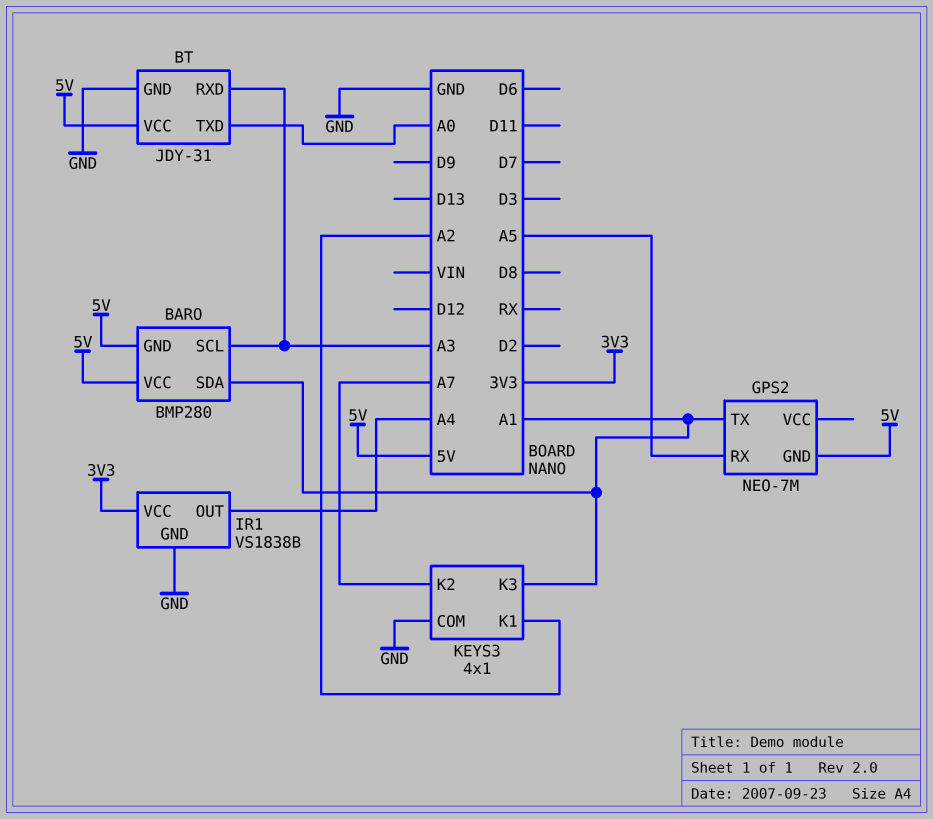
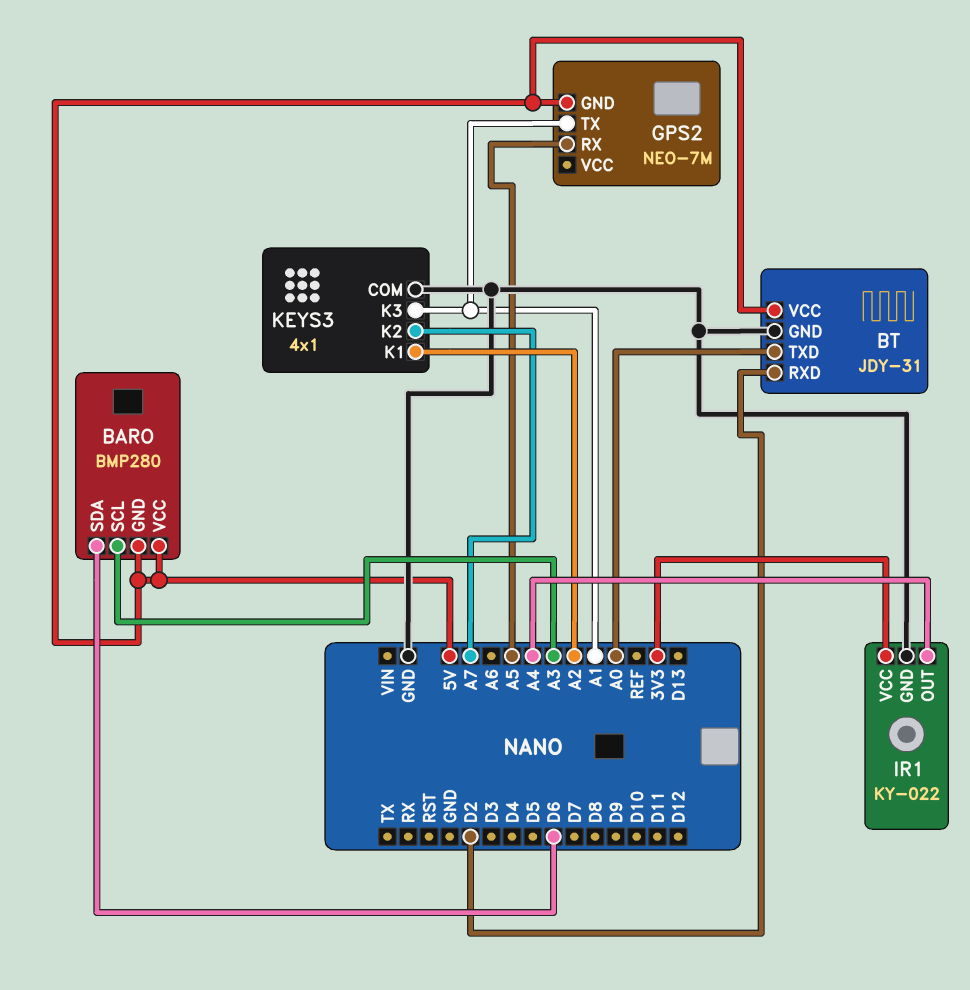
BARO pin SDA: A1 -> D6
BT pin RXD: A3 -> D2
IR1: VS1838B -> KY-022

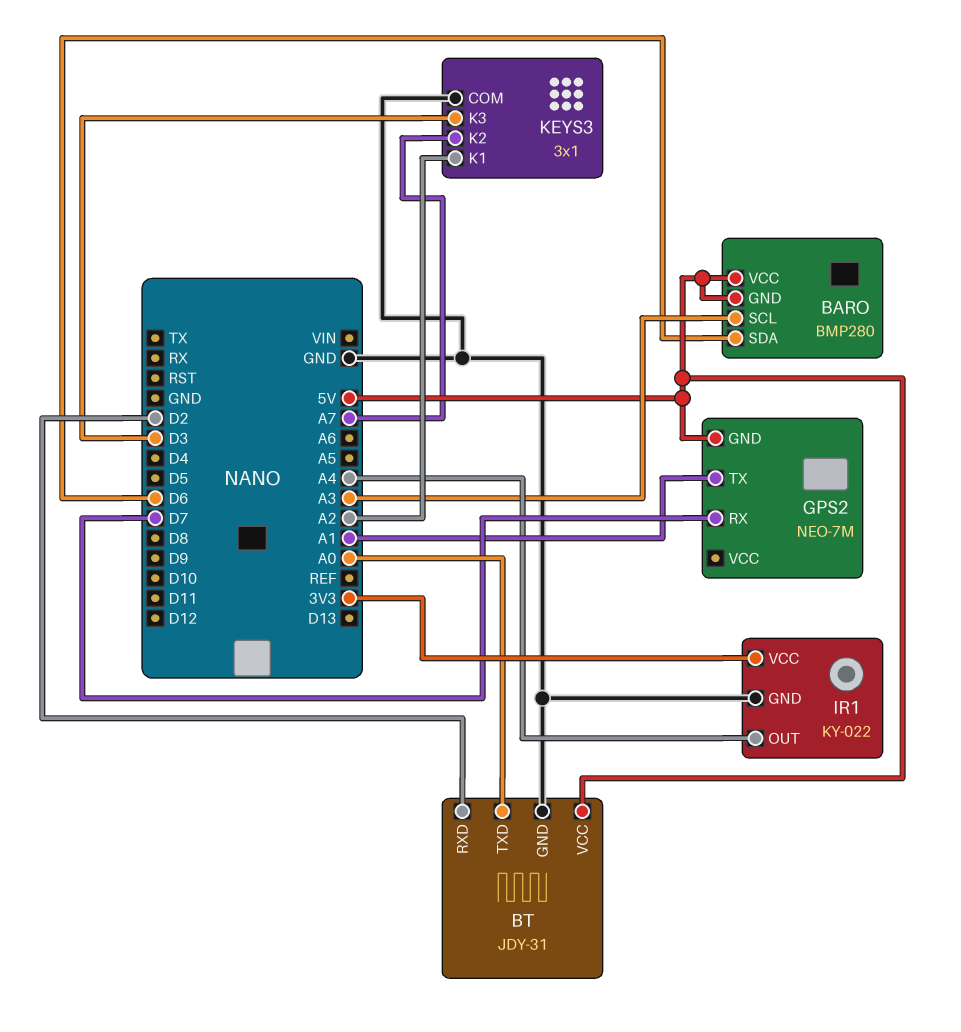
GPS2 pin RX: A5 -> D7
KEYS3: 4x1 -> 3x1
KEYS3 pin K3: A1 -> D3

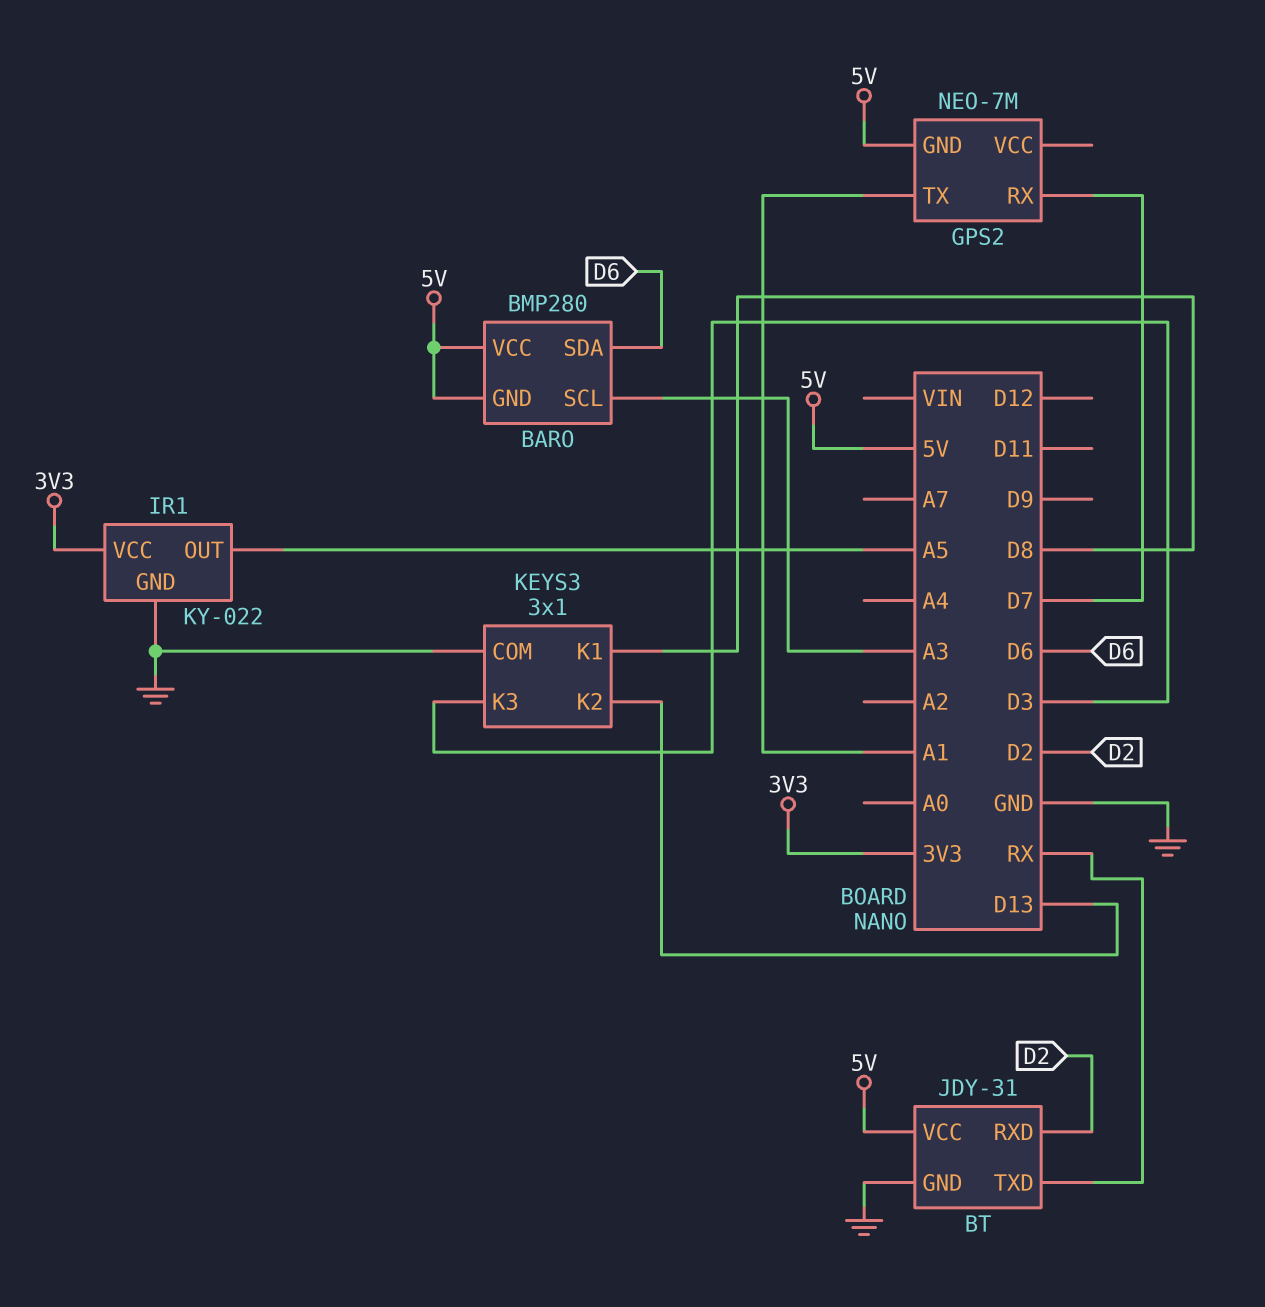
BT pin TXD: A0 -> RX
IR1 pin OUT: A4 -> A5
KEYS3 pin K1: A2 -> D8
KEYS3 pin K2: A7 -> D13

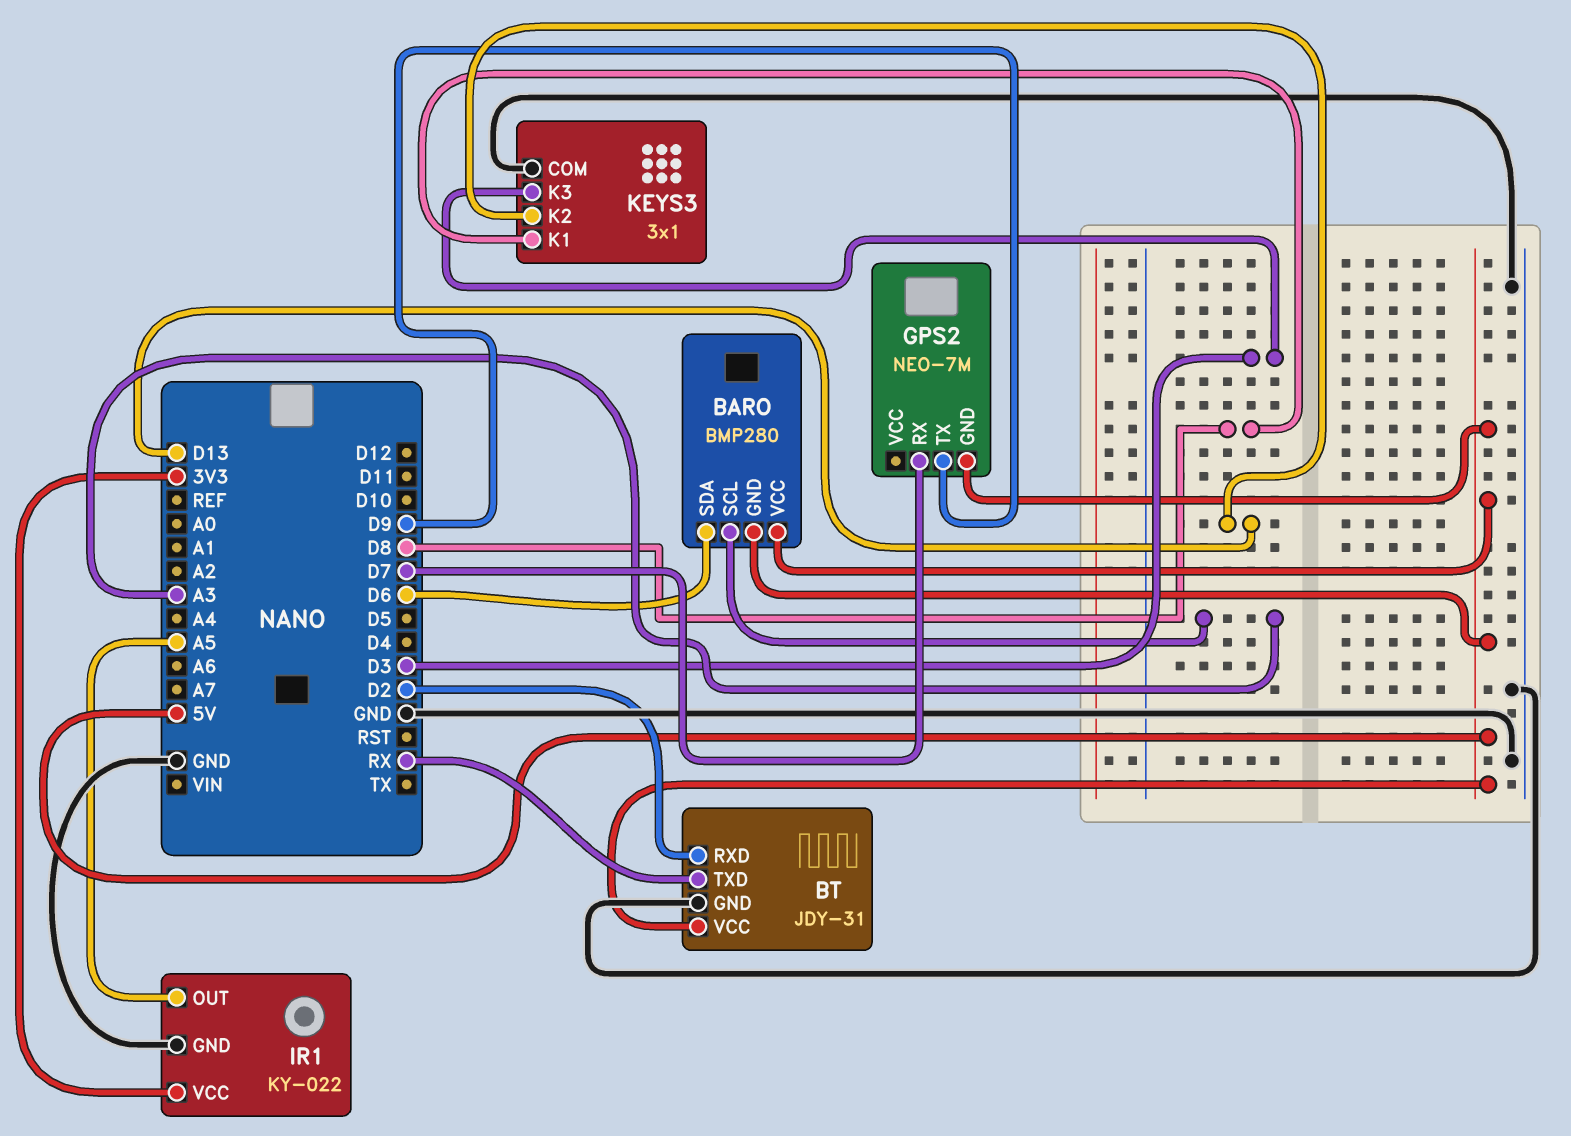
GPS2 pin TX: A1 -> D9

